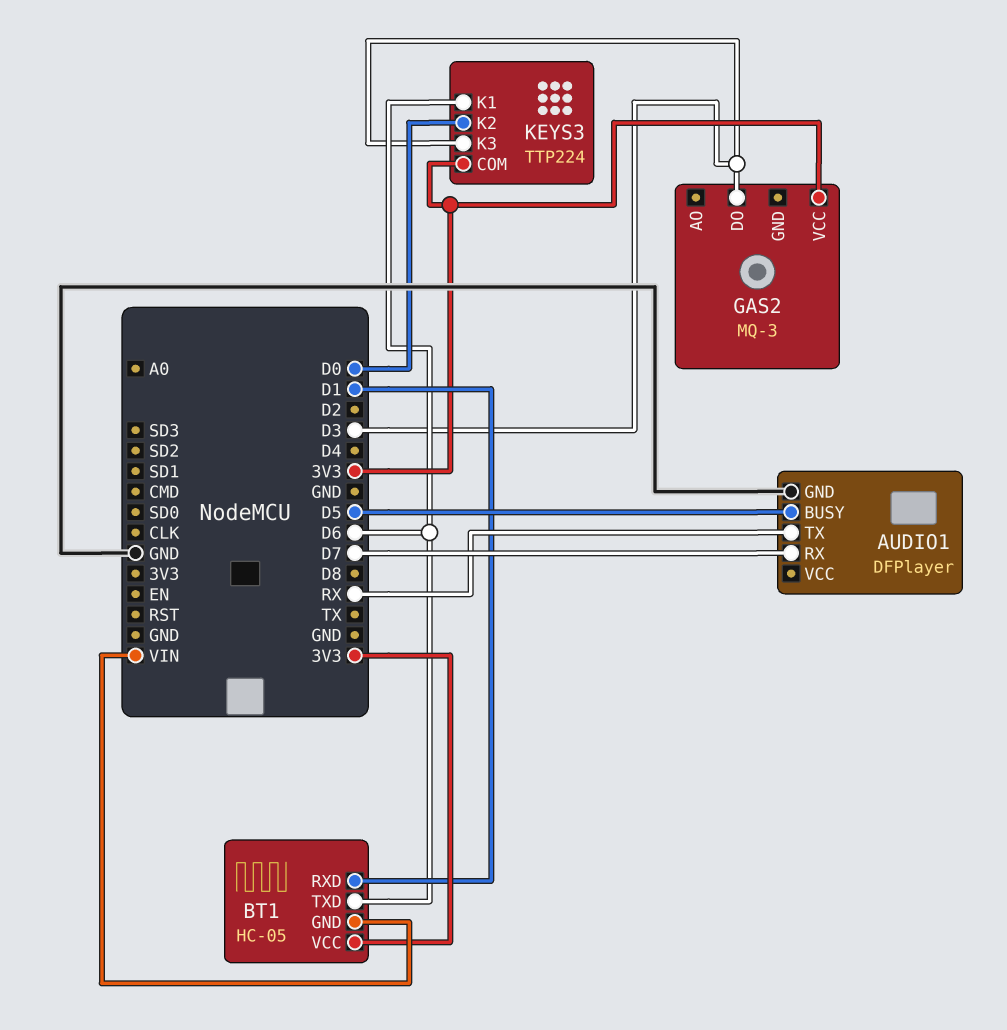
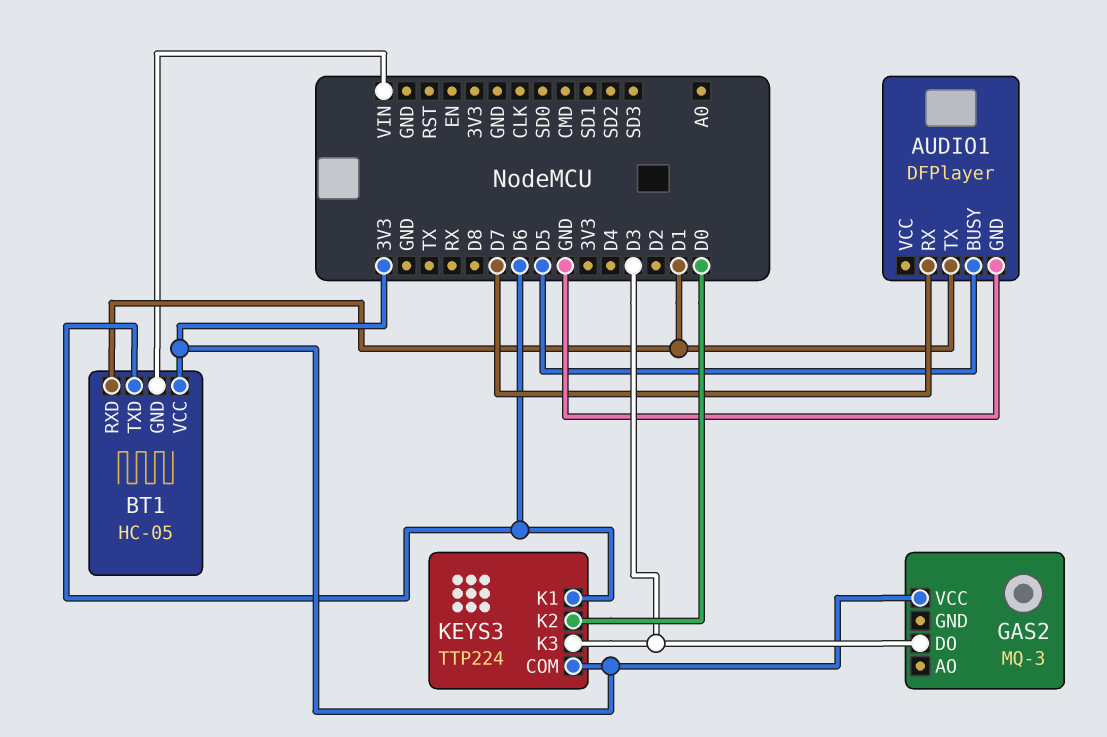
AUDIO1 pin TX: RX -> D1

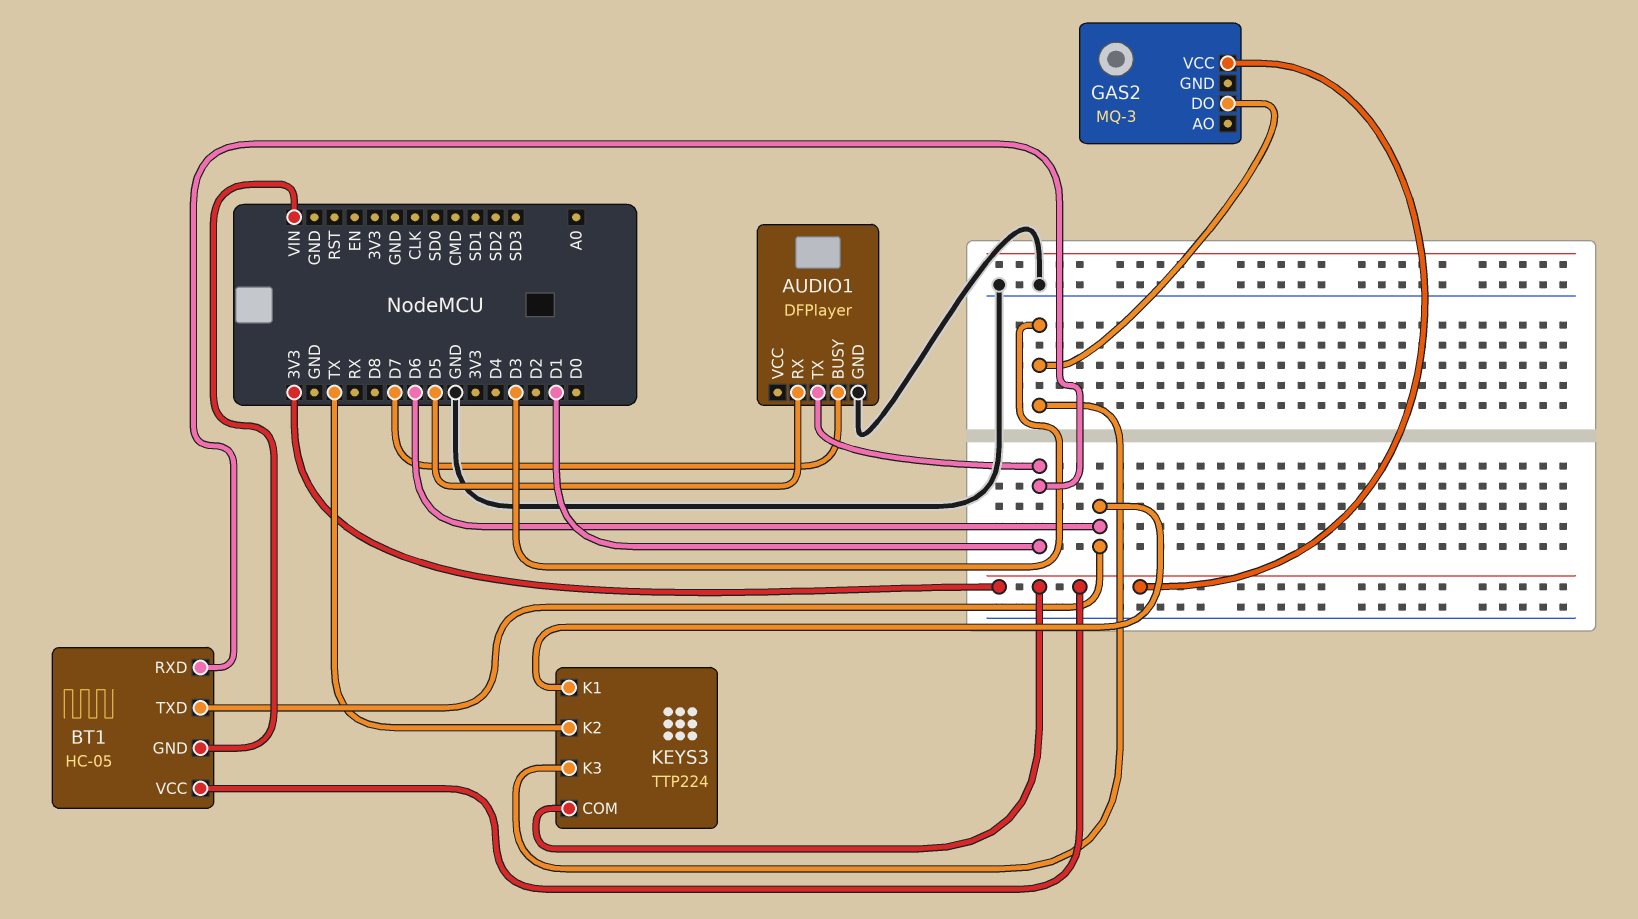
AUDIO1 pin BUSY: D5 -> D7
AUDIO1 pin RX: D7 -> D5
KEYS3 pin K2: D0 -> TX

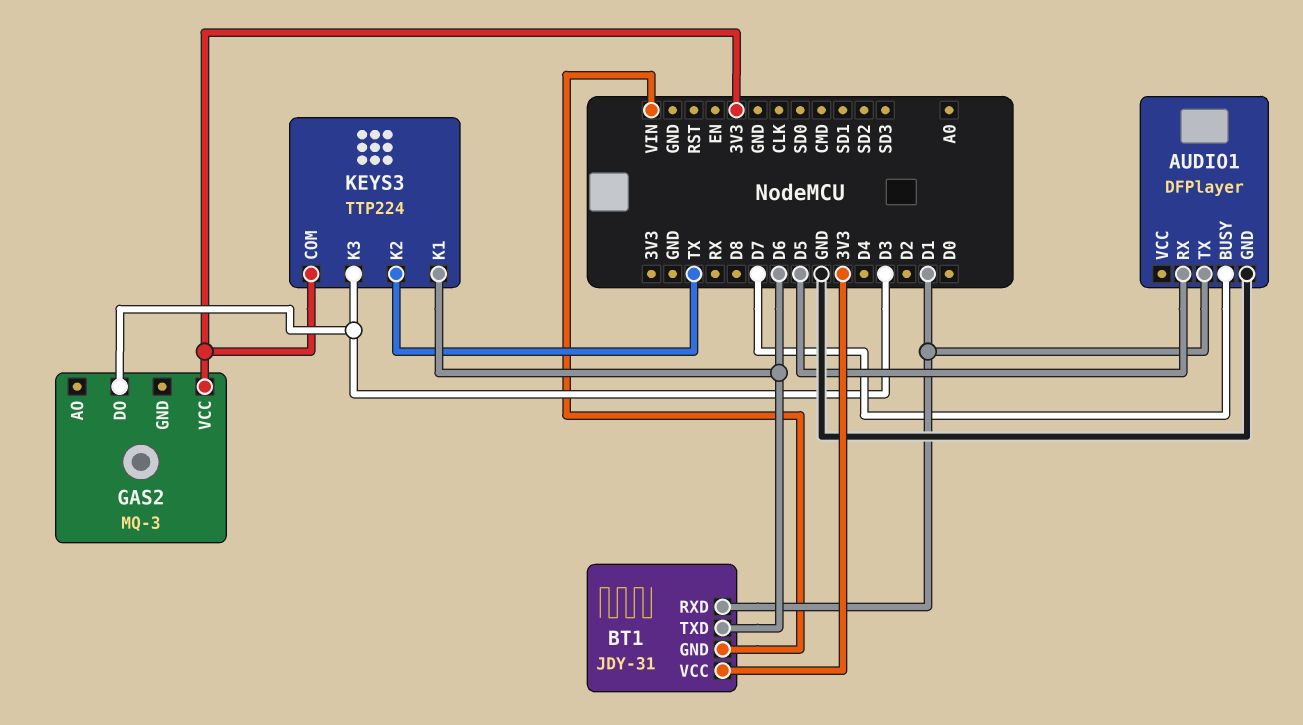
BT1: HC-05 -> JDY-31

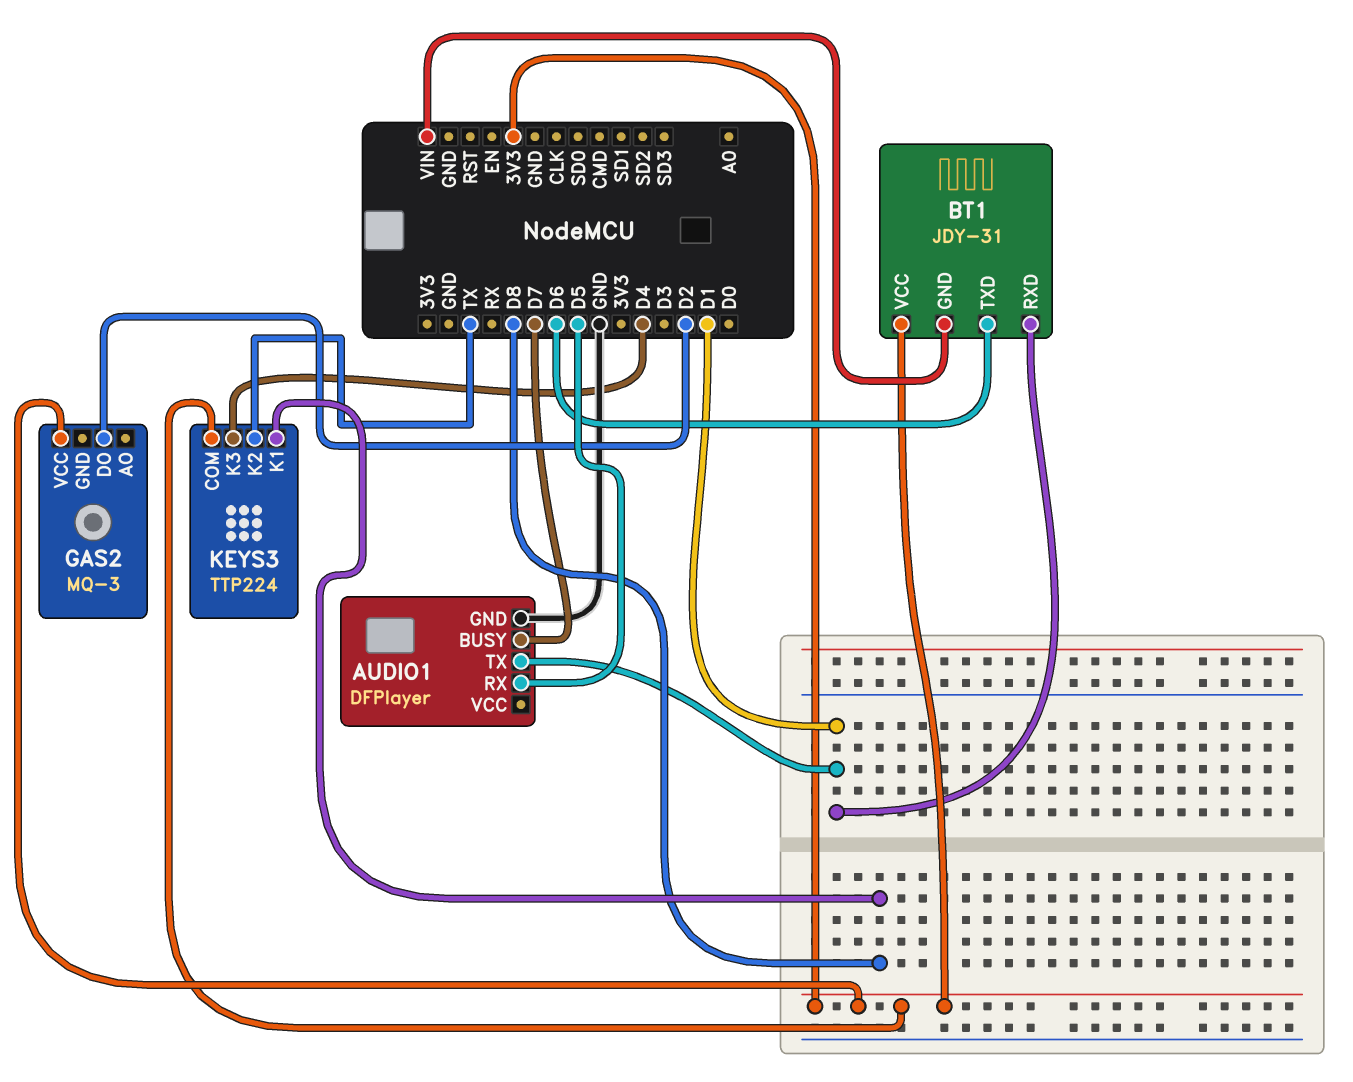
GAS2 pin DO: D3 -> D2
KEYS3 pin K1: D6 -> D8
KEYS3 pin K3: D3 -> D4

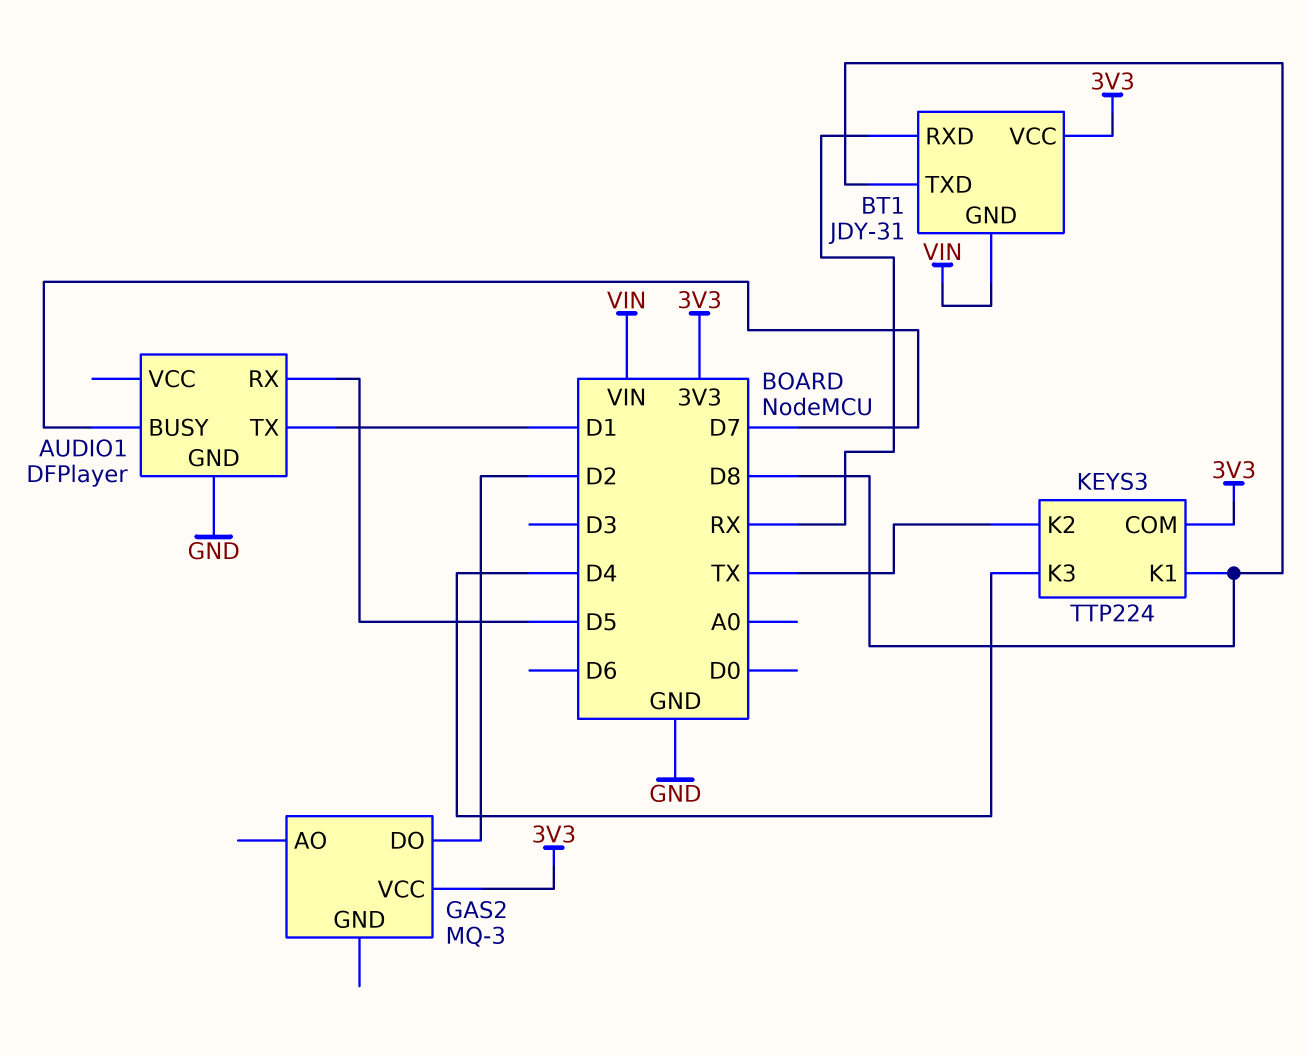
BT1 pin RXD: D1 -> RX
BT1 pin TXD: D6 -> D8

